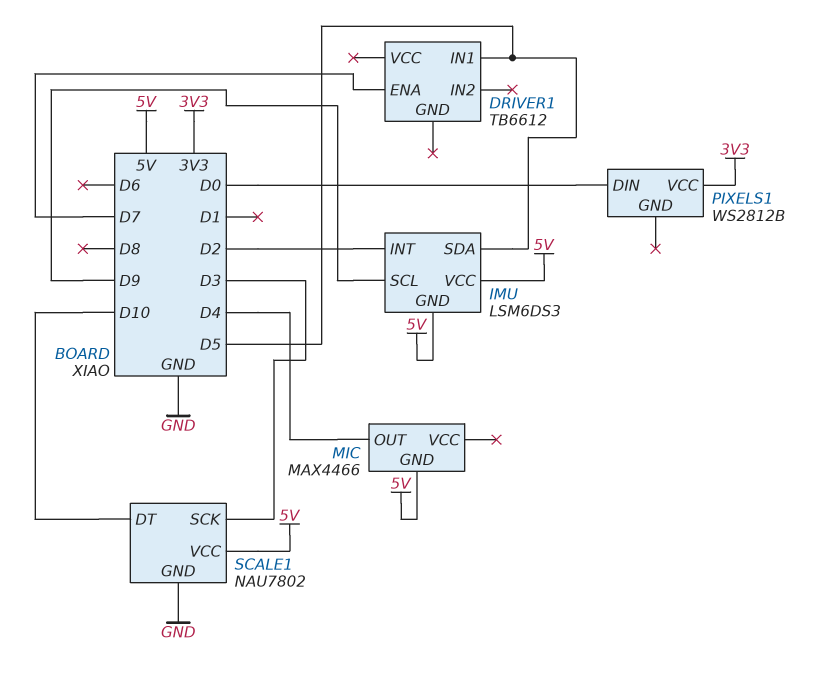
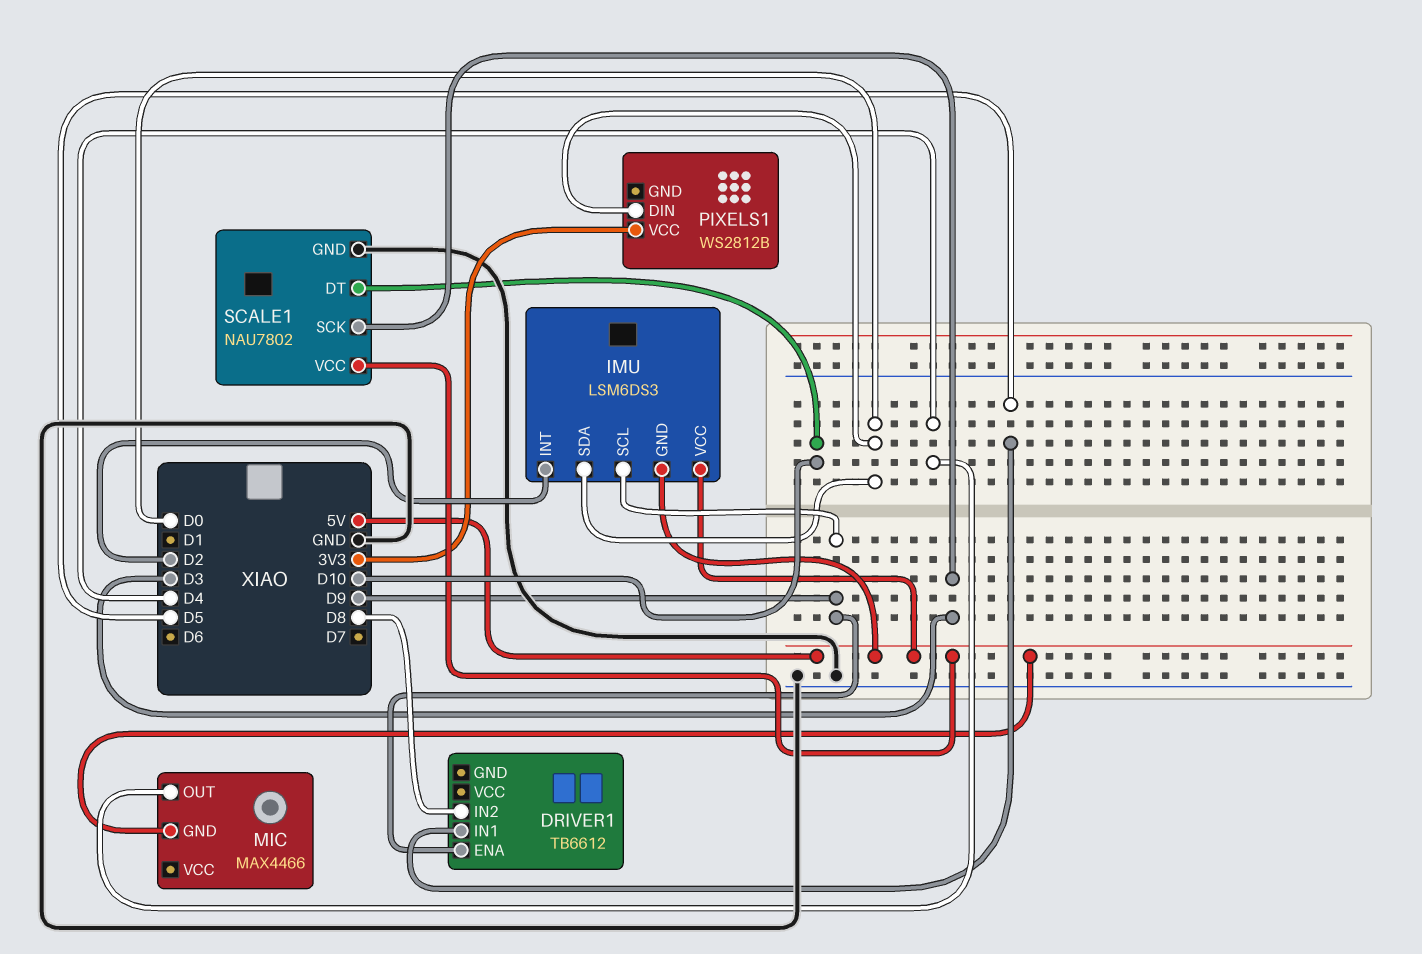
DRIVER1 pin ENA: D7 -> D9
DRIVER1 pin IN2: none -> D8
IMU pin SDA: D5 -> D0

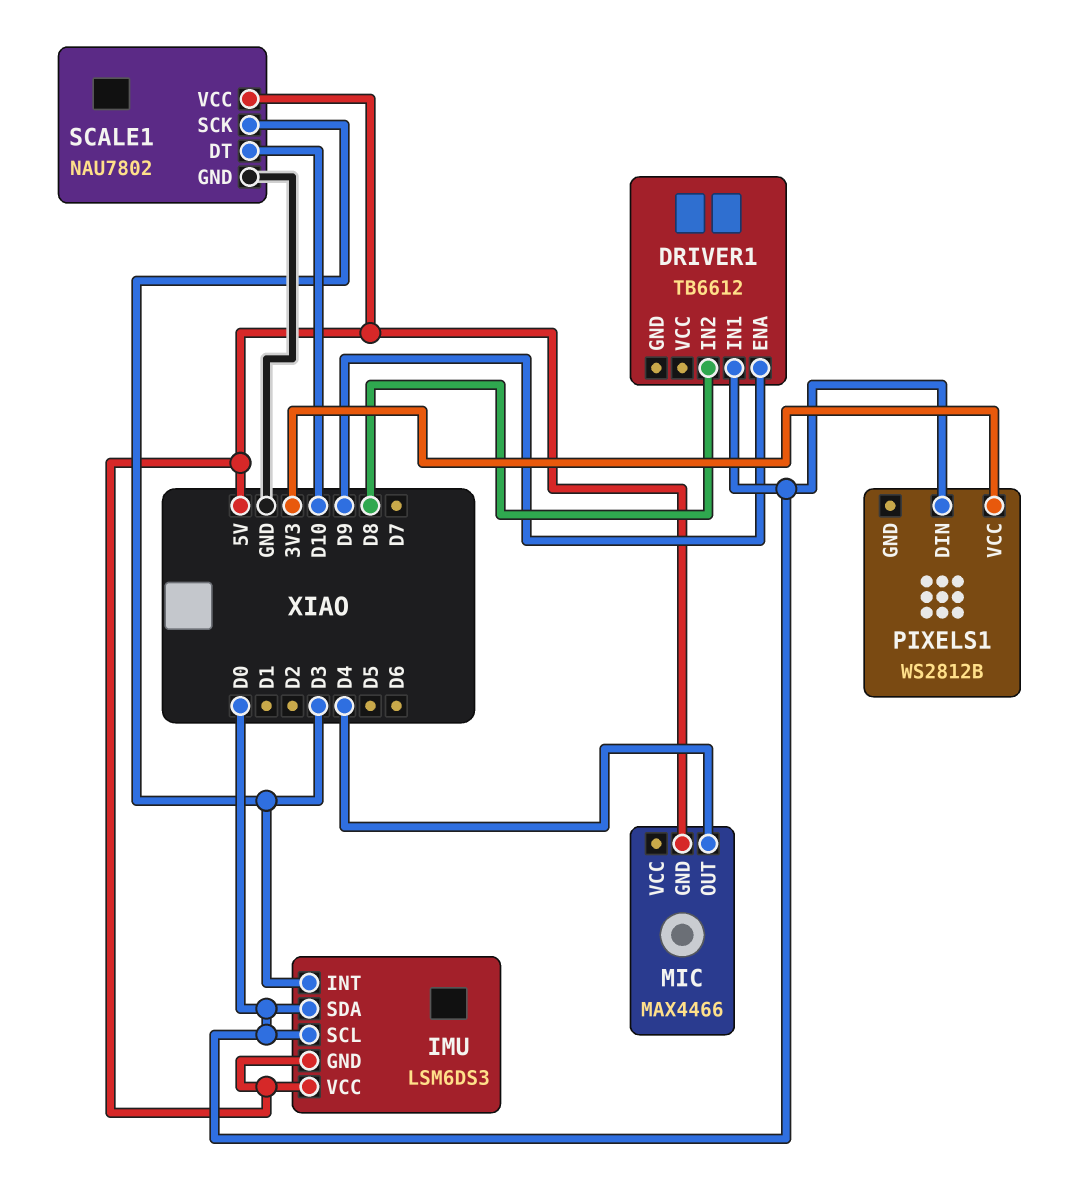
DRIVER1 pin IN1: D5 -> D0
IMU pin INT: D2 -> D3
IMU pin SCL: D9 -> D0

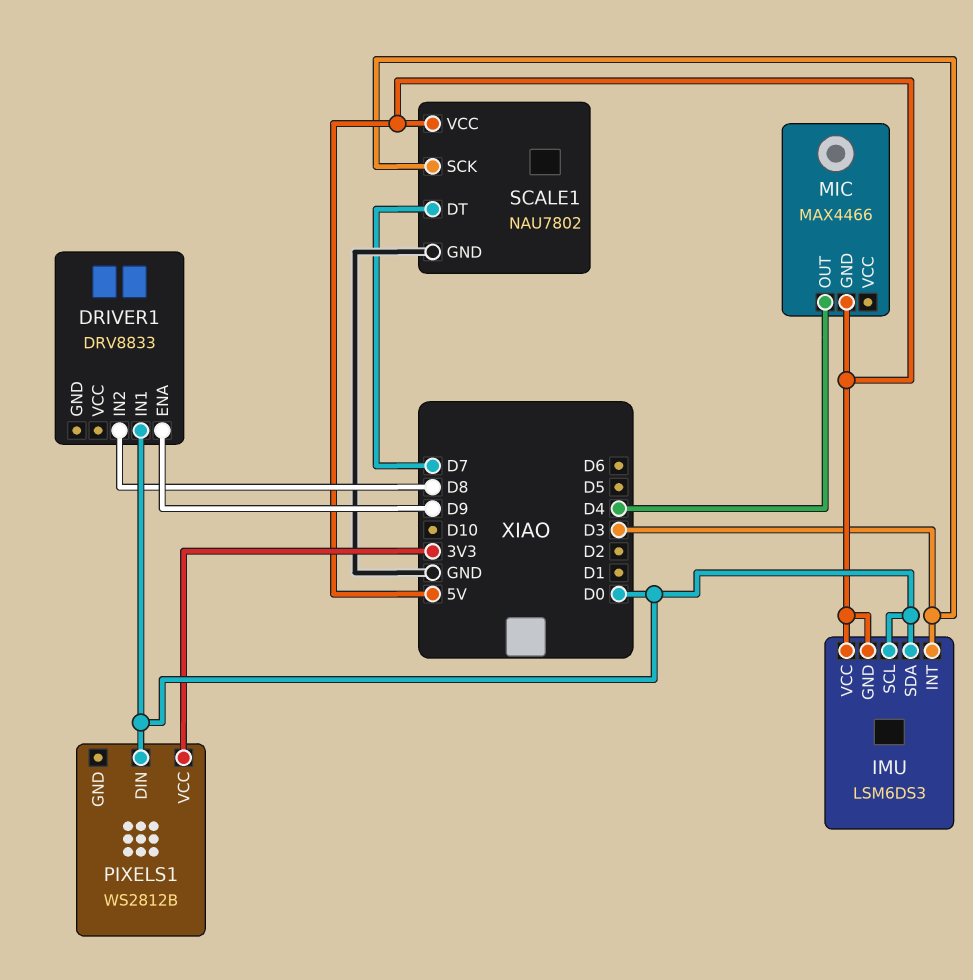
DRIVER1: TB6612 -> DRV8833
SCALE1 pin DT: D10 -> D7

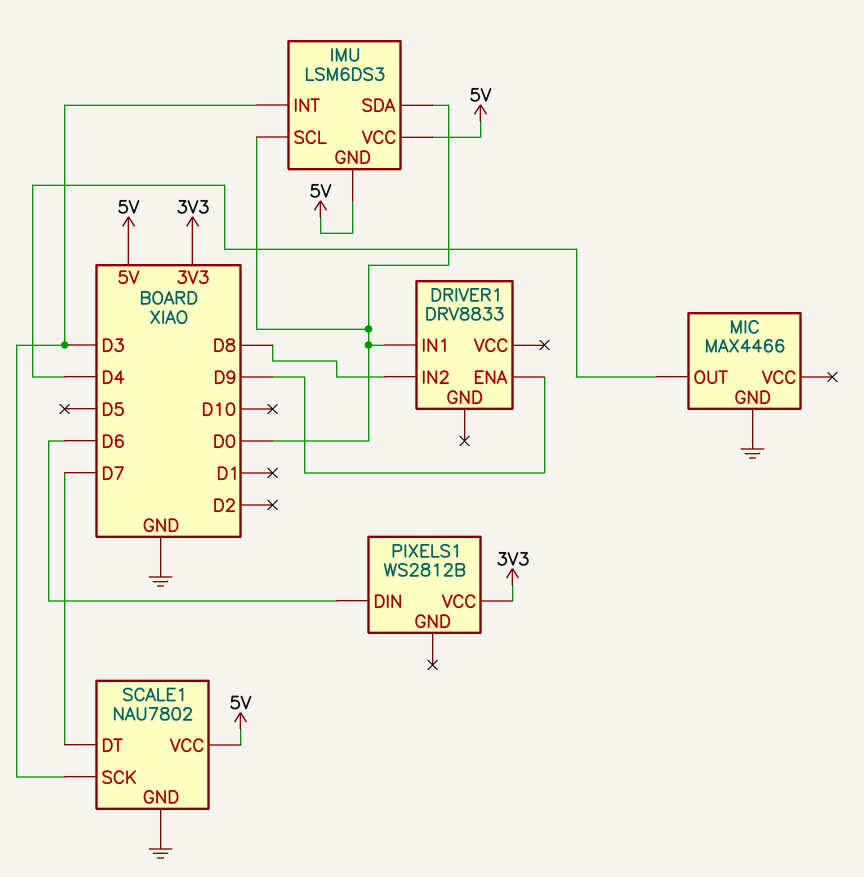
MIC pin GND: 5V -> GND
PIXELS1 pin DIN: D0 -> D6

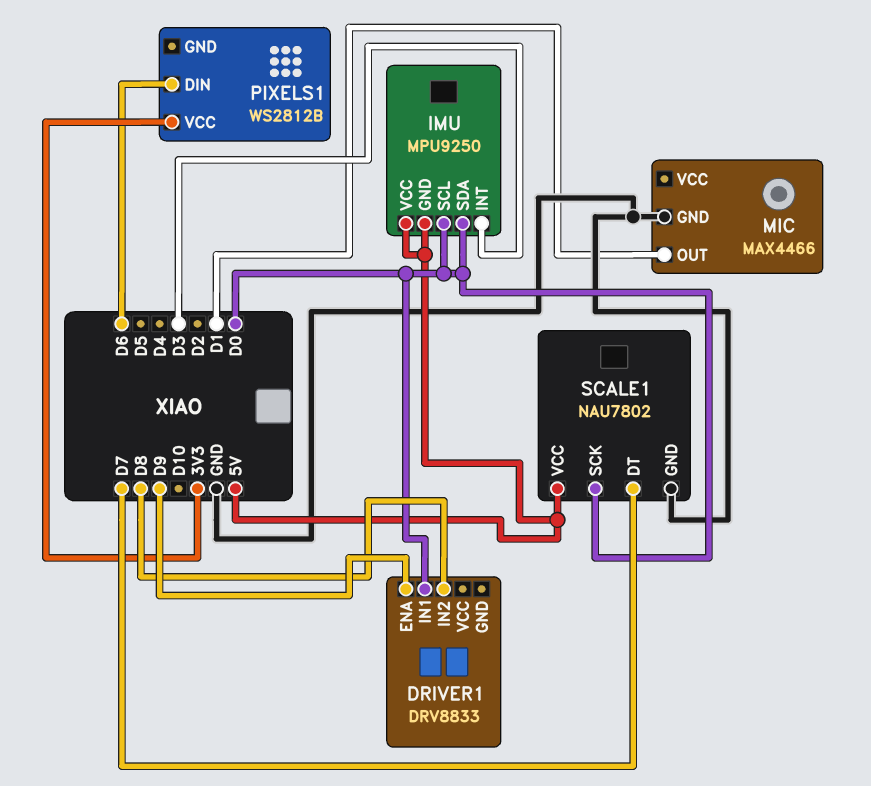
IMU: LSM6DS3 -> MPU9250
MIC pin OUT: D4 -> D1
SCALE1 pin SCK: D3 -> D0

